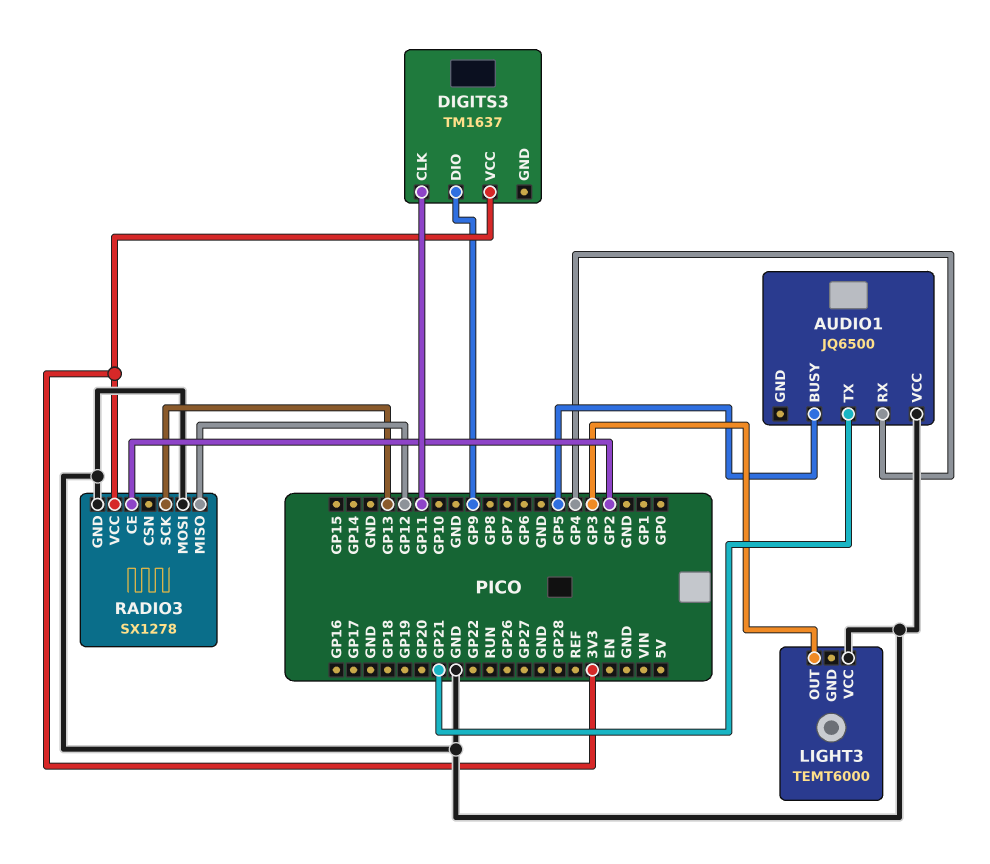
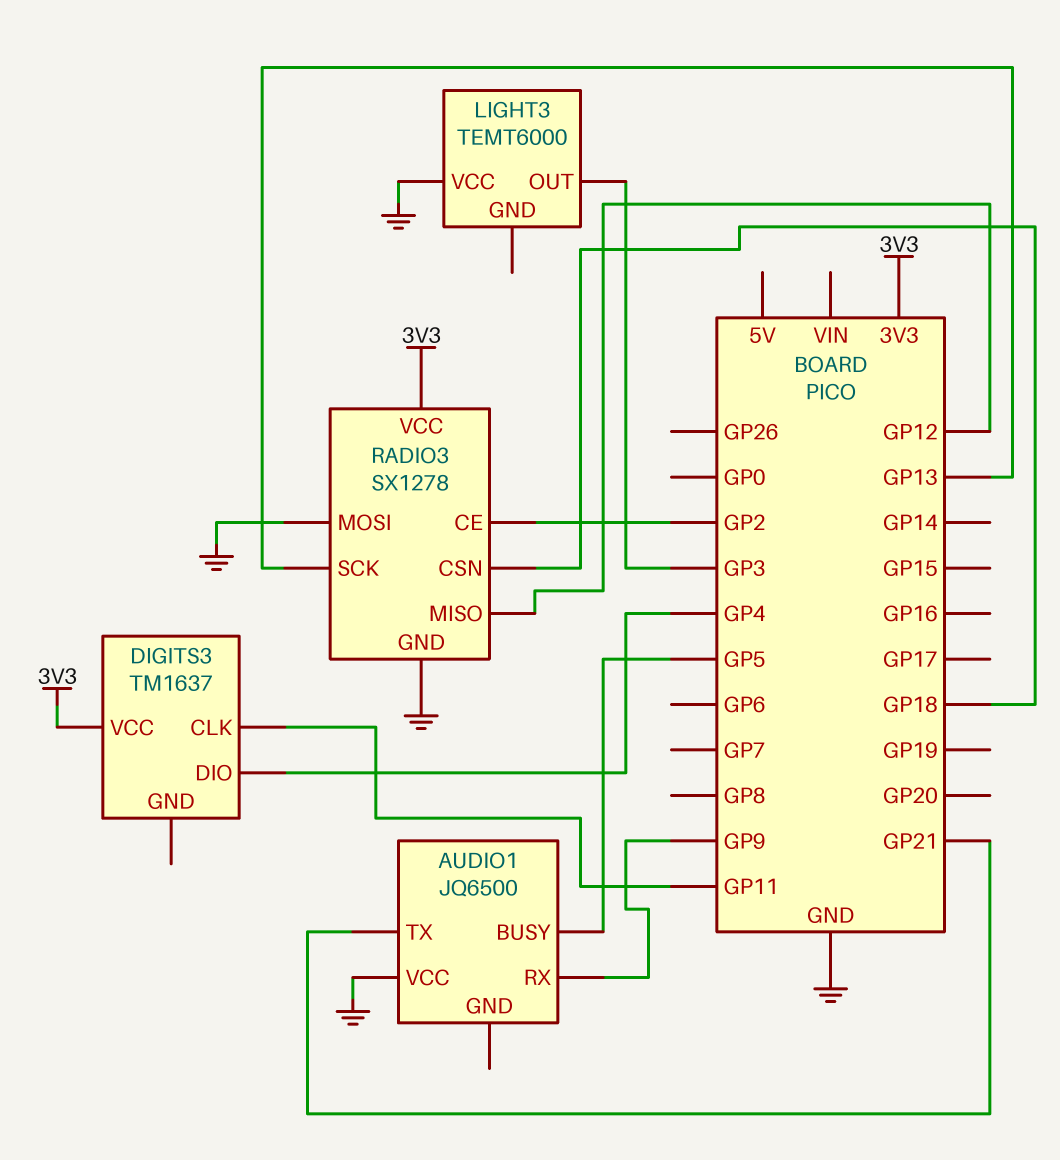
AUDIO1 pin RX: GP4 -> GP9
DIGITS3 pin DIO: GP9 -> GP4
RADIO3 pin CSN: none -> GP18

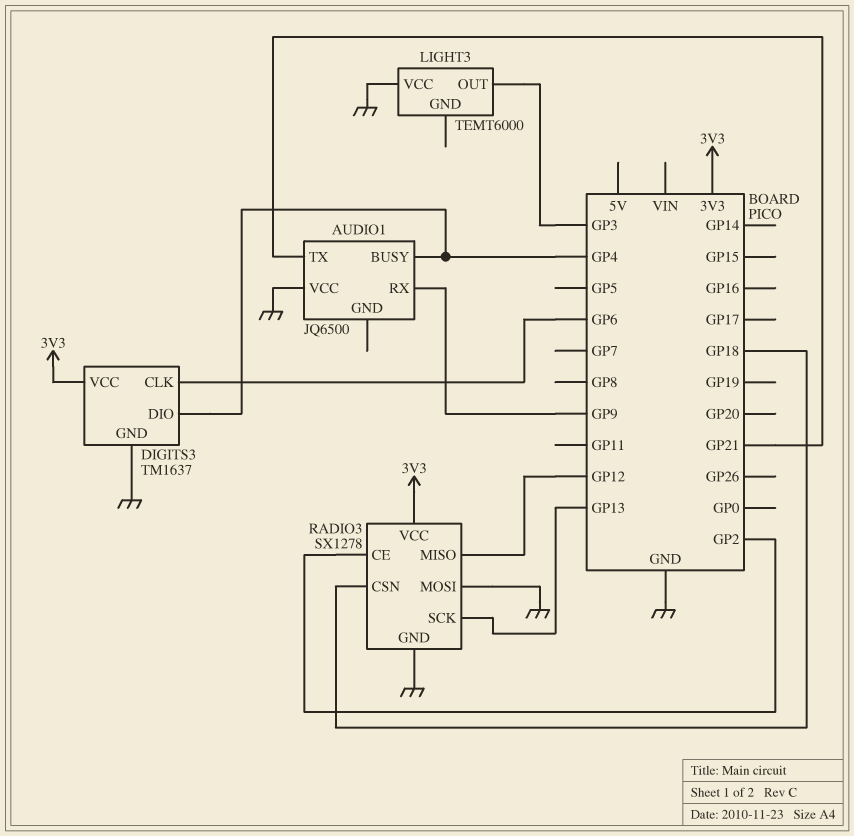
AUDIO1 pin BUSY: GP5 -> GP4
DIGITS3 pin CLK: GP11 -> GP6
DIGITS3 pin GND: none -> GND

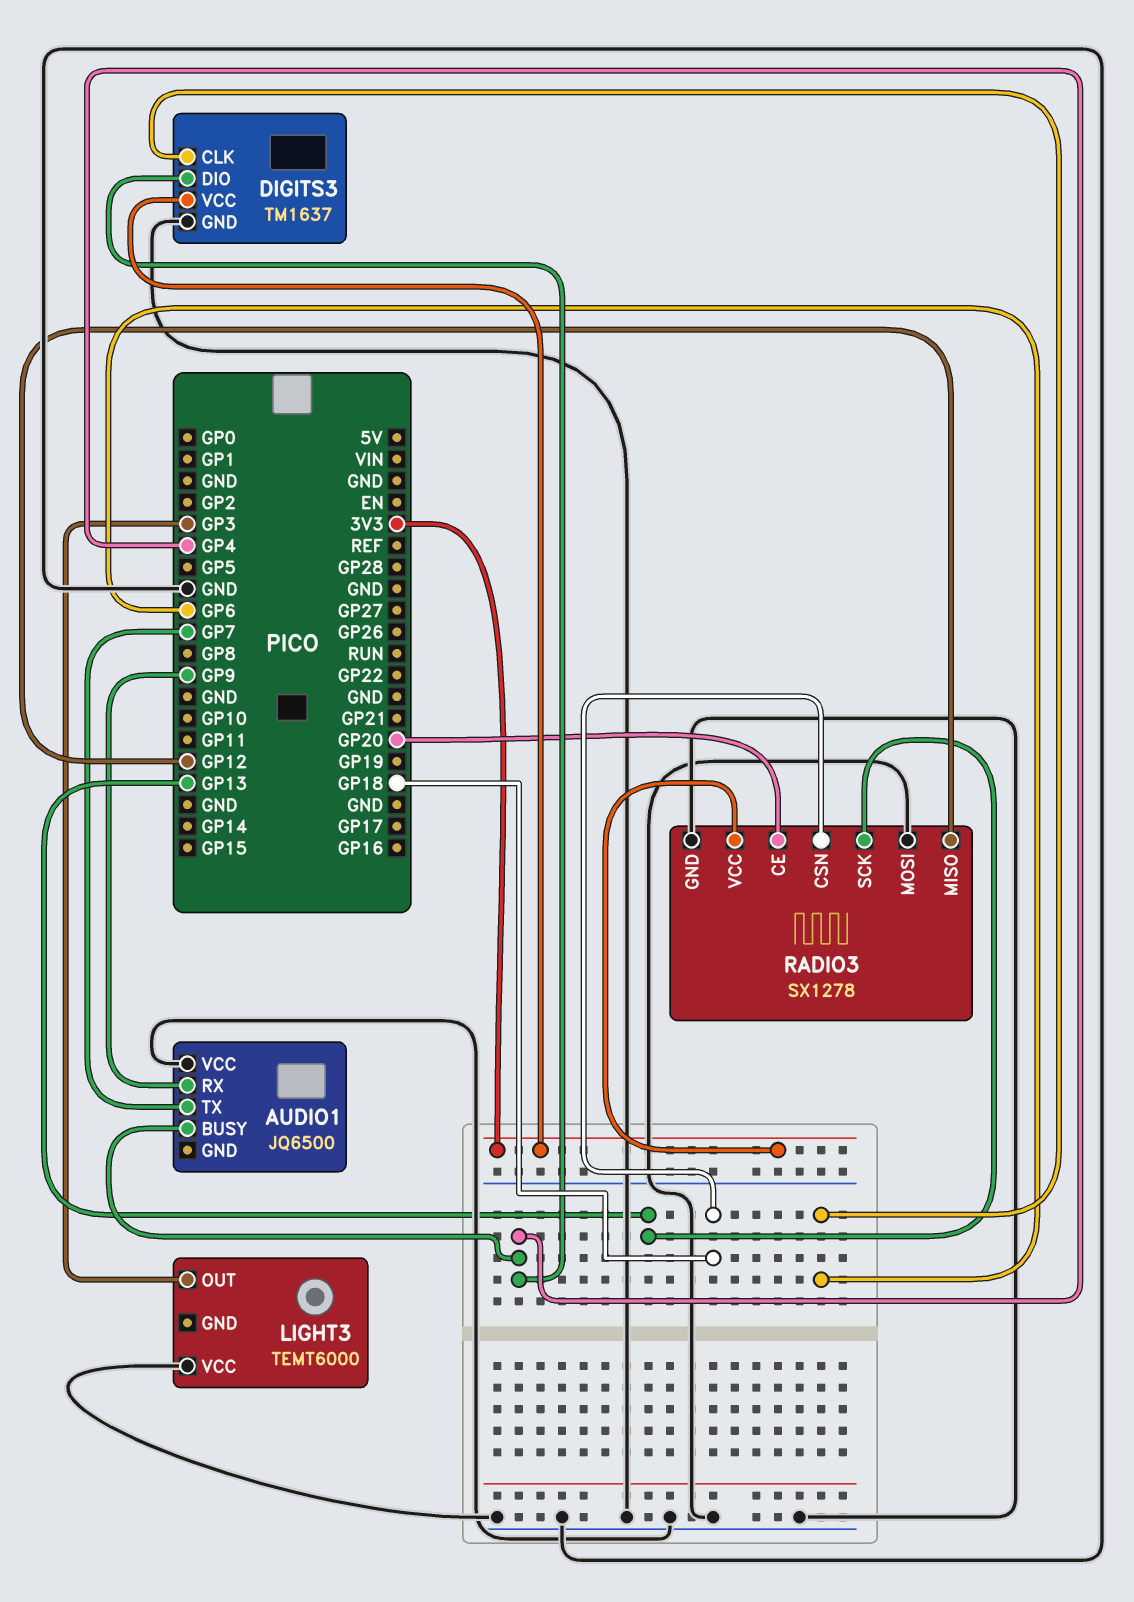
AUDIO1 pin TX: GP21 -> GP7
RADIO3 pin CE: GP2 -> GP20

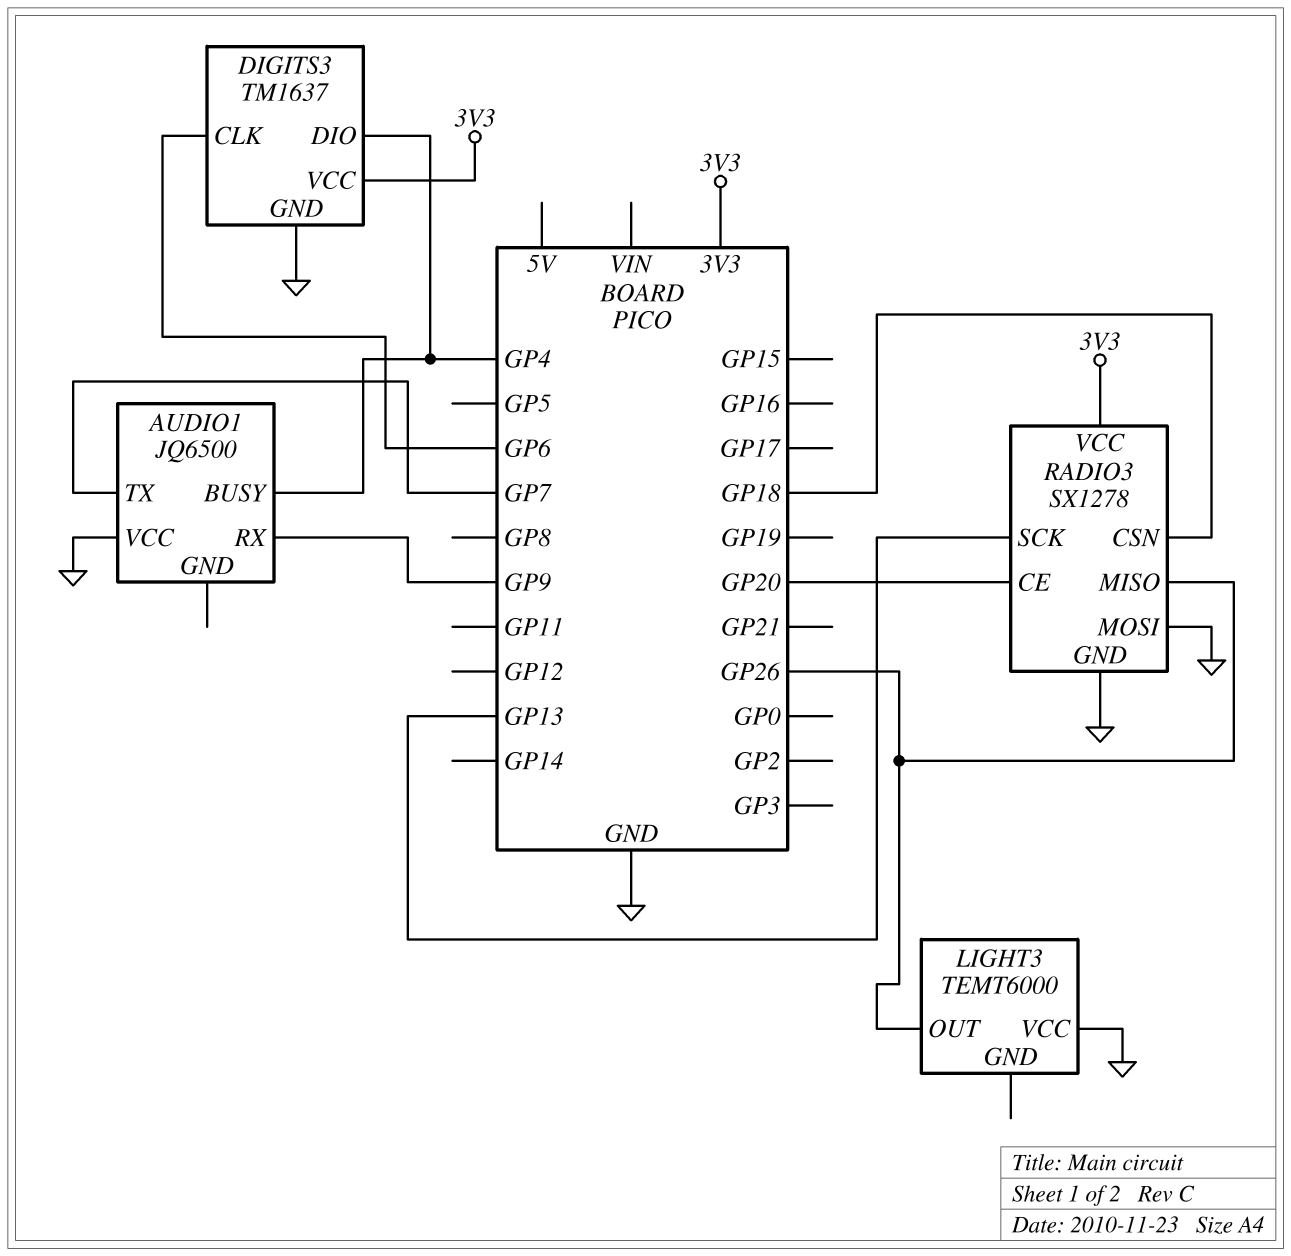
LIGHT3 pin OUT: GP3 -> GP26
RADIO3 pin MISO: GP12 -> GP26

